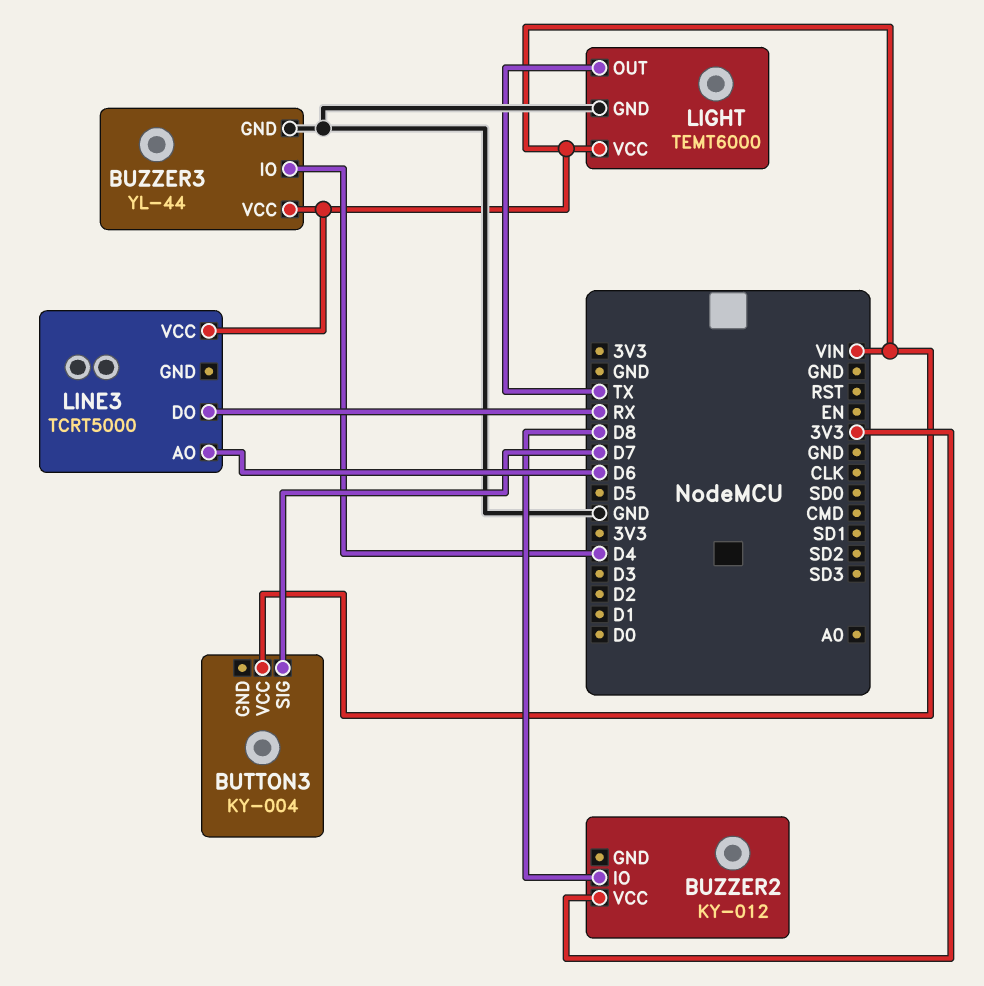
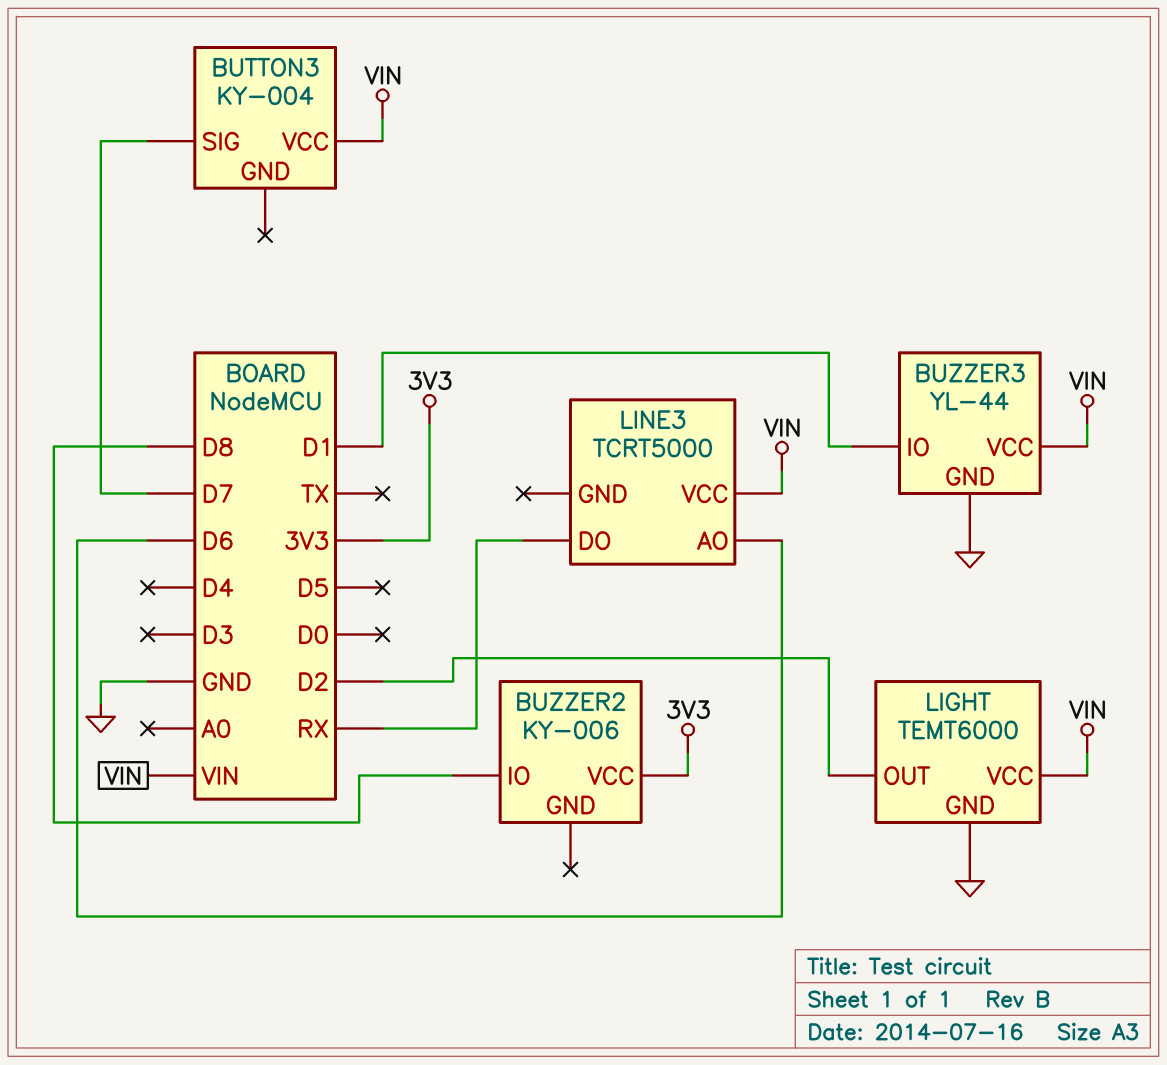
BUZZER2: KY-012 -> KY-006
BUZZER3 pin IO: D4 -> D1
LIGHT pin OUT: TX -> D2

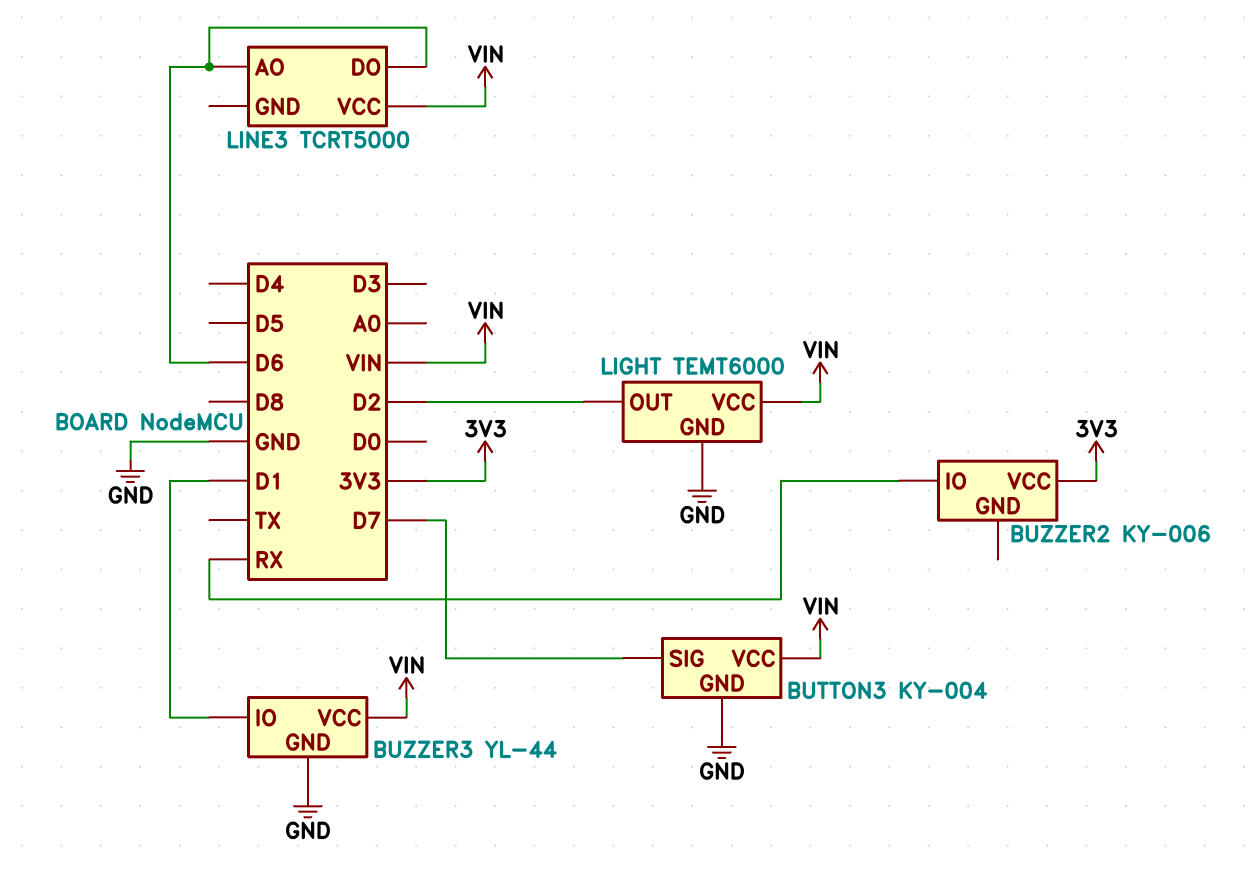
BUTTON3 pin GND: none -> GND
BUZZER2 pin IO: D8 -> RX
LINE3 pin DO: RX -> D6

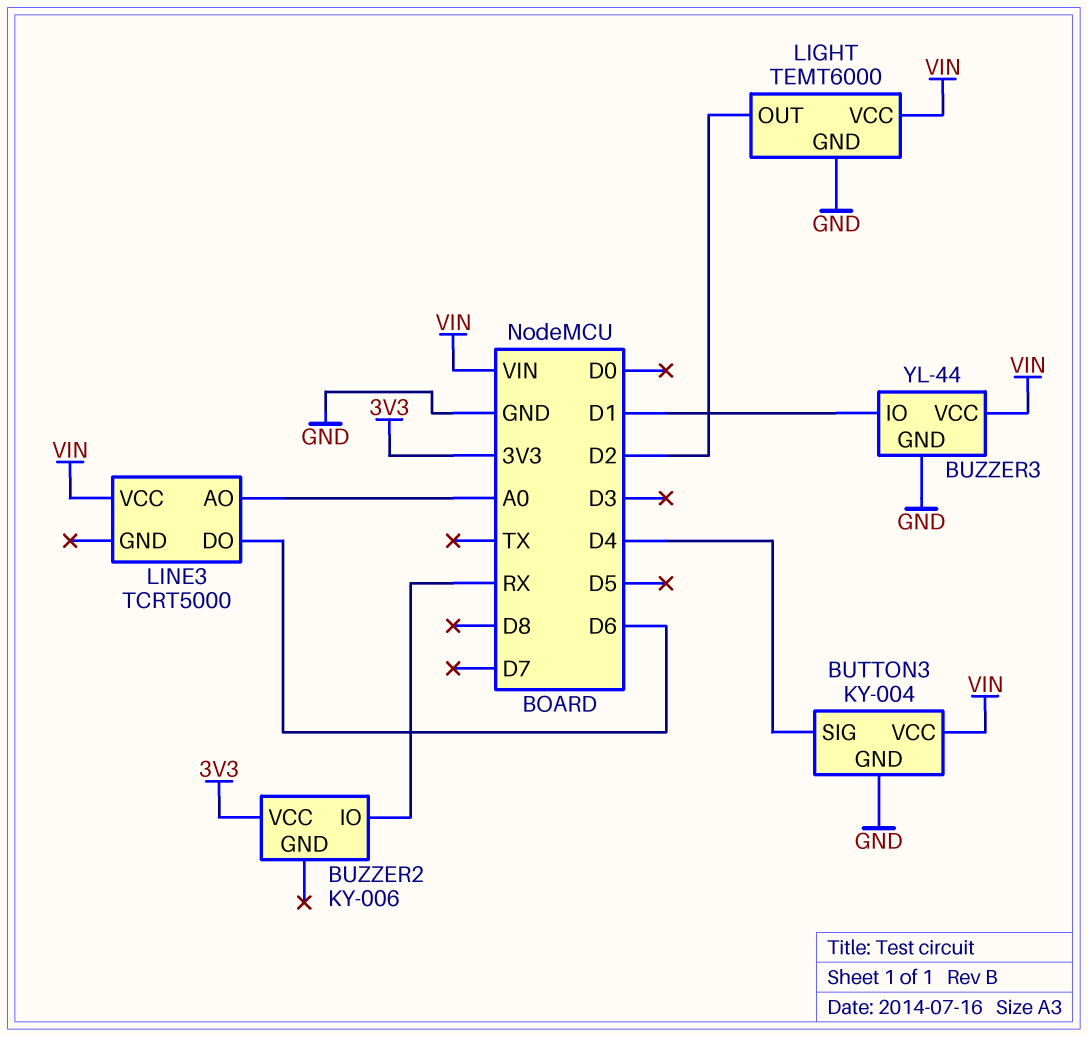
BUTTON3 pin SIG: D7 -> D4
LINE3 pin AO: D6 -> A0

